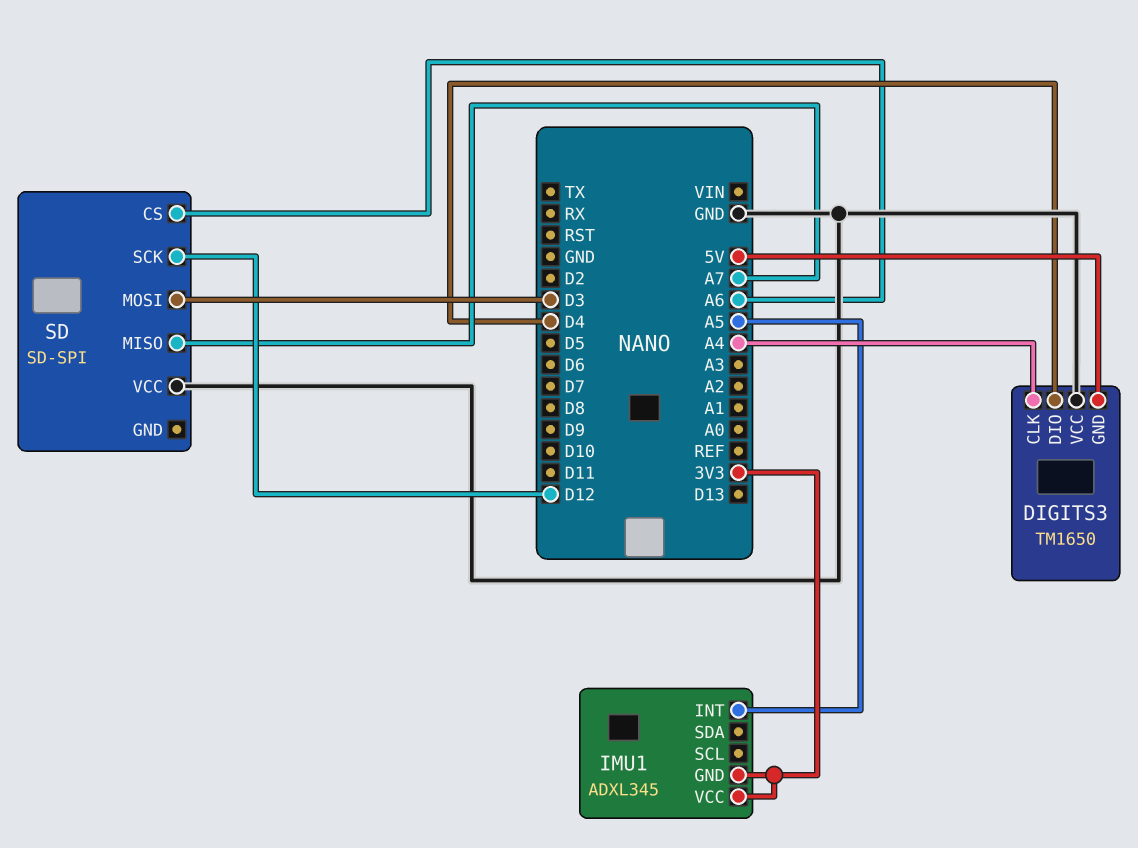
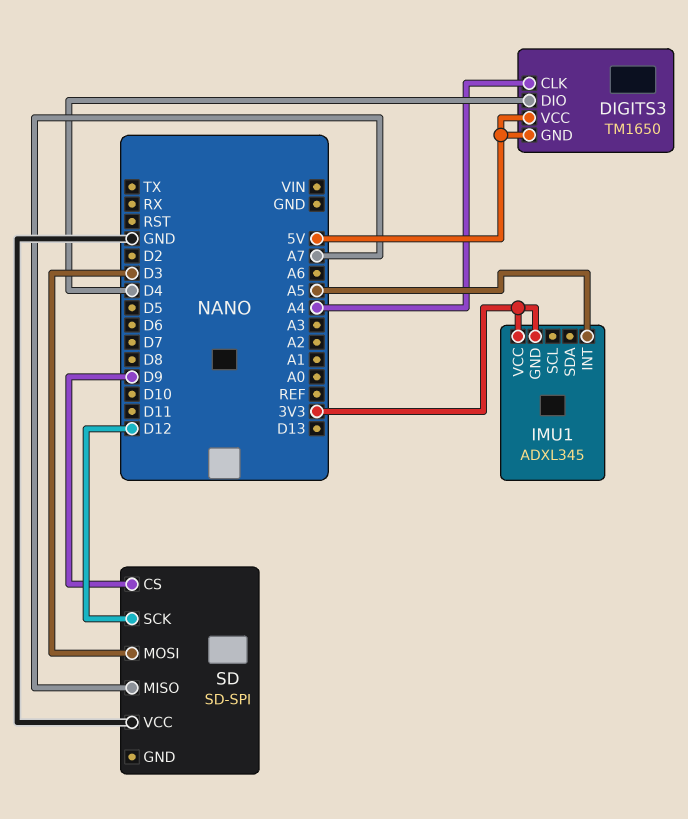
DIGITS3 pin VCC: GND -> 5V
SD pin CS: A6 -> D9

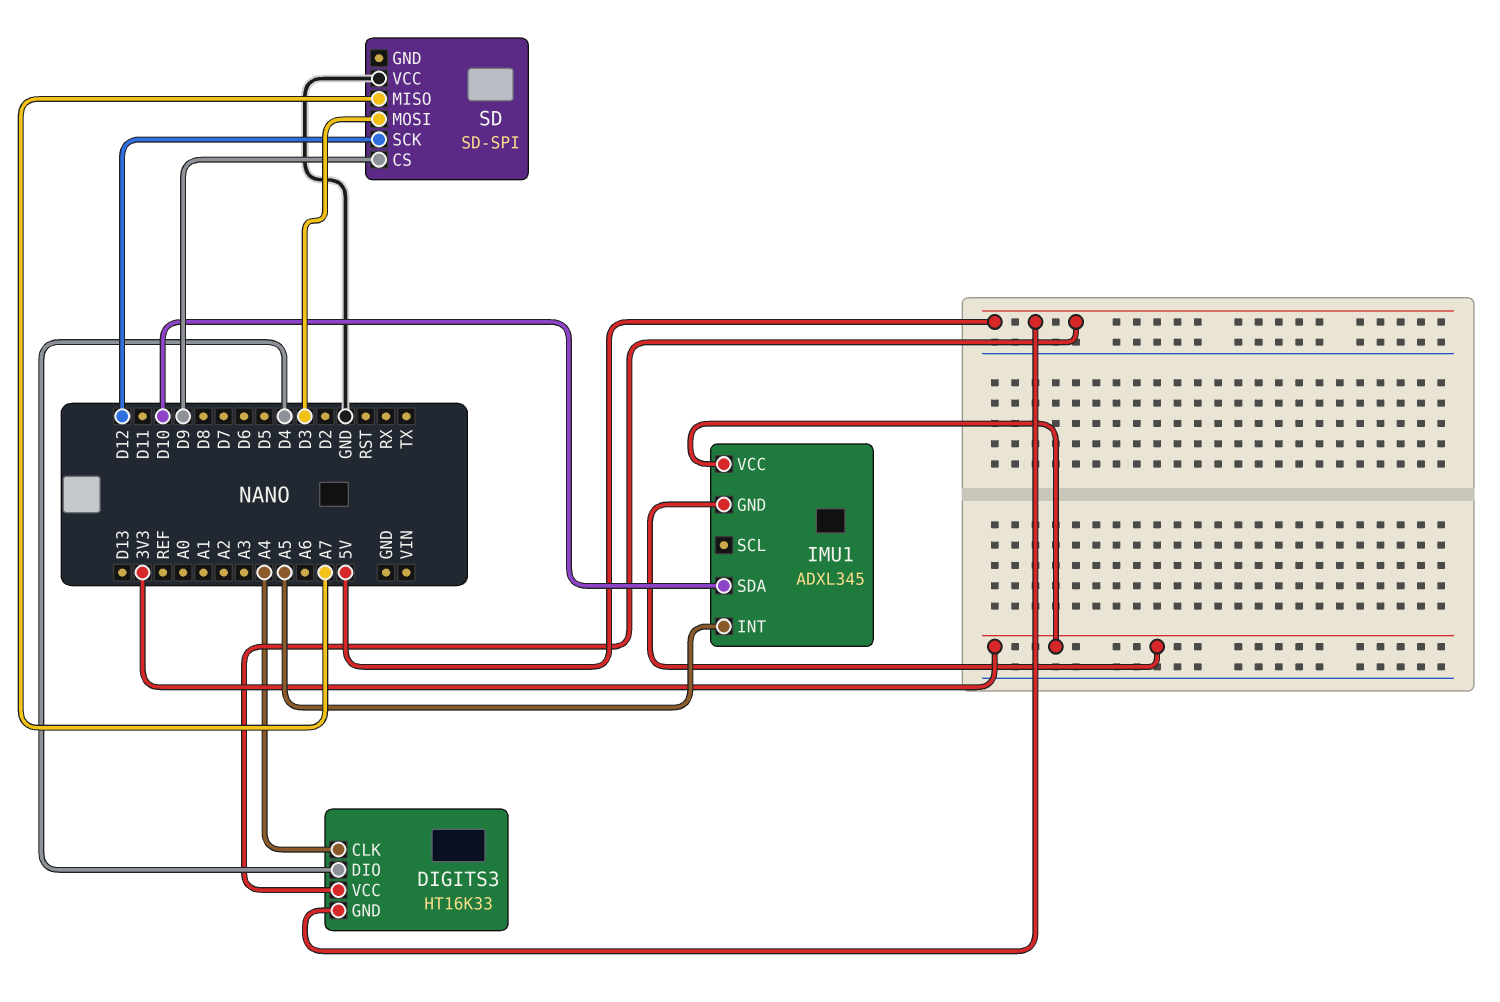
DIGITS3: TM1650 -> HT16K33
IMU1 pin SDA: none -> D10

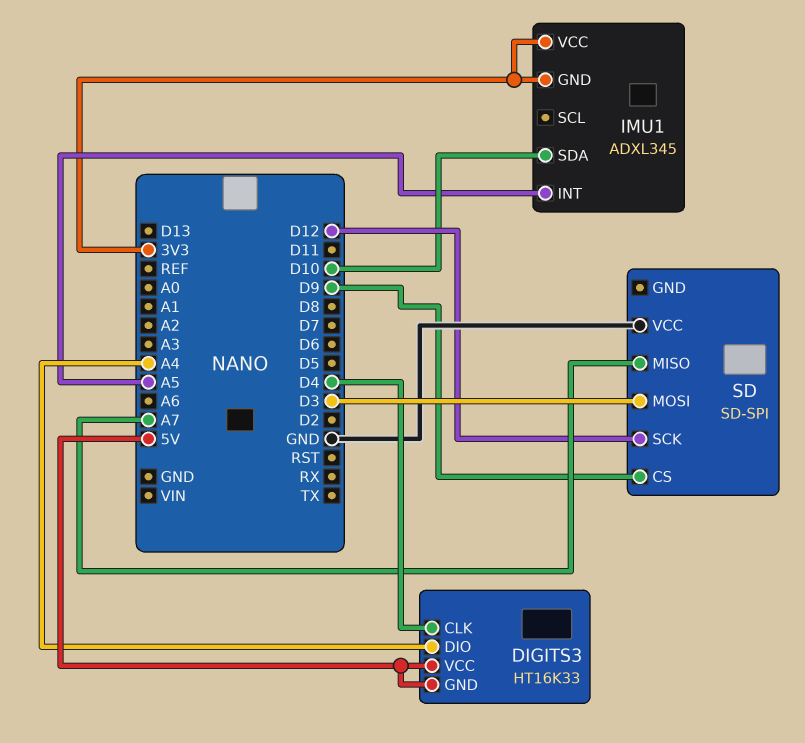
DIGITS3 pin CLK: A4 -> D4
DIGITS3 pin DIO: D4 -> A4

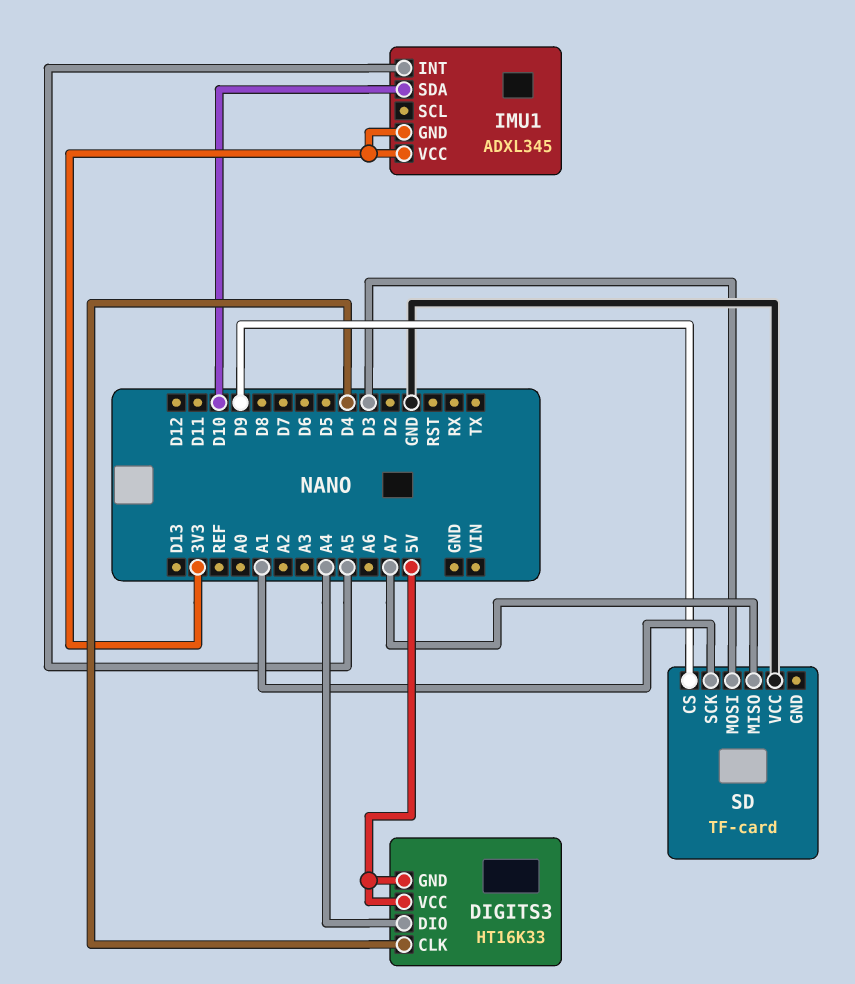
SD: SD-SPI -> TF-card
SD pin SCK: D12 -> A1

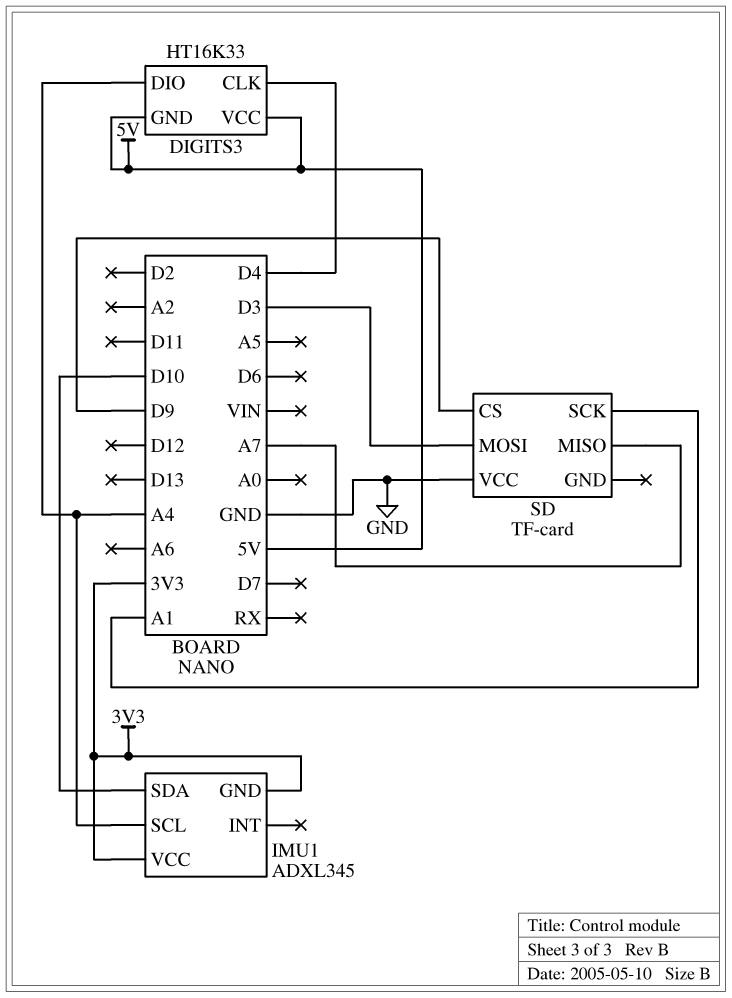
IMU1 pin INT: A5 -> none
IMU1 pin SCL: none -> A4

